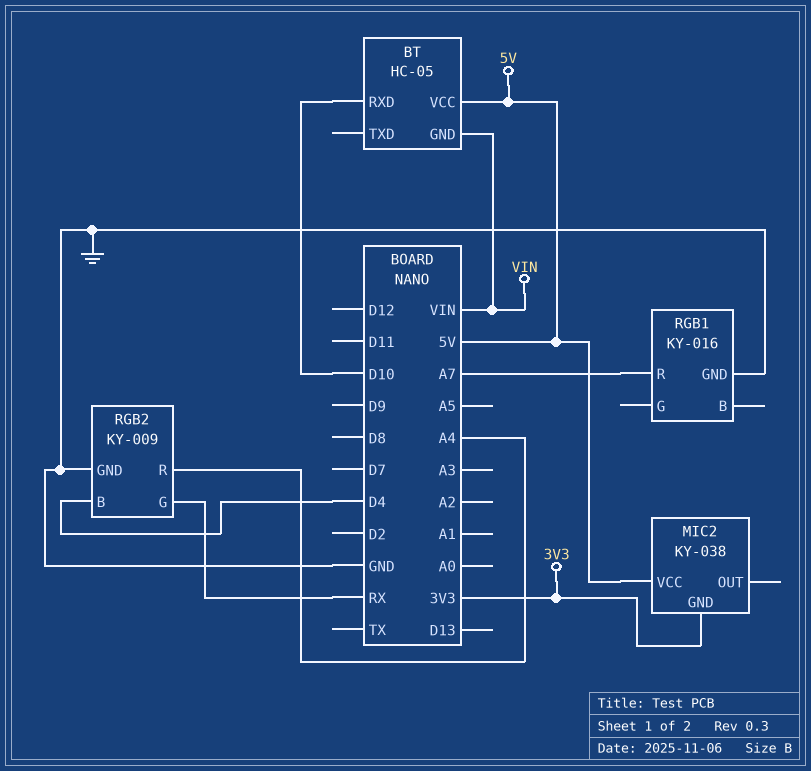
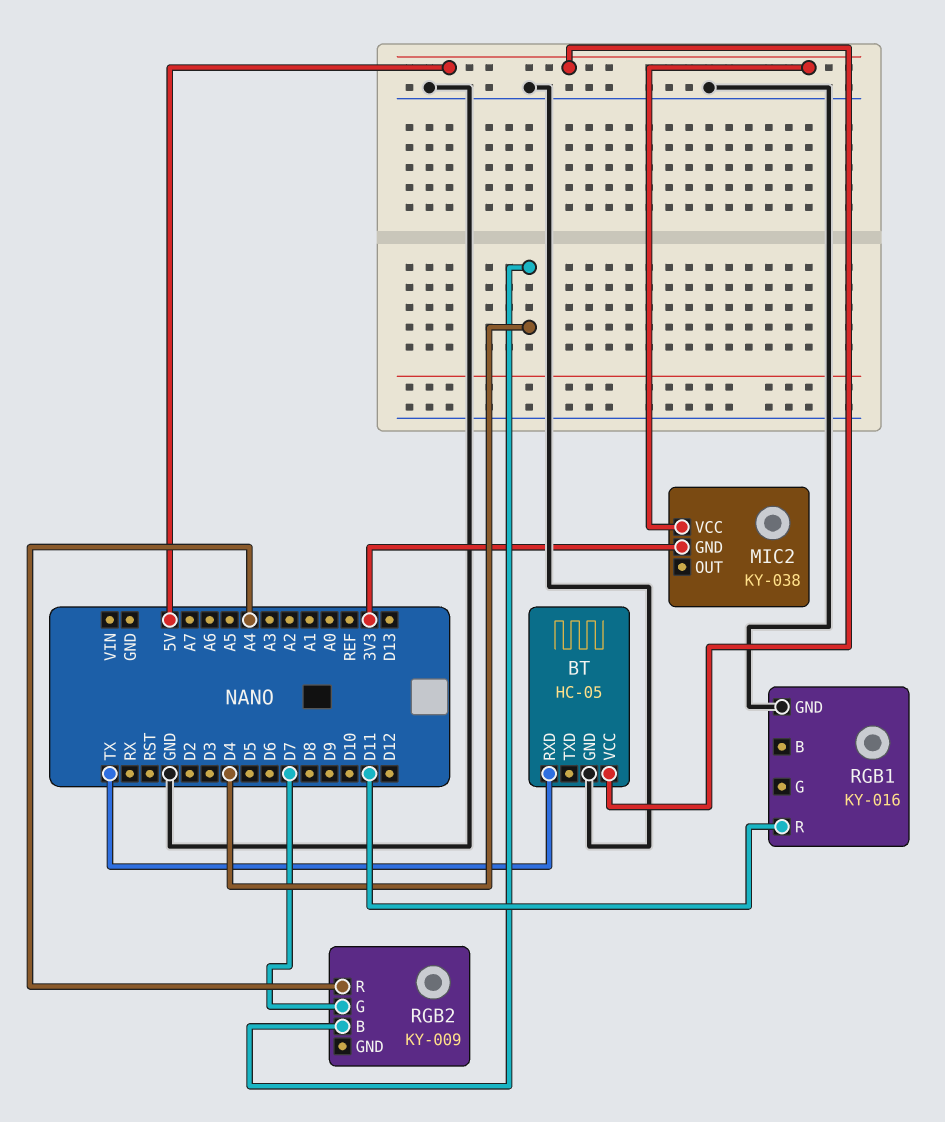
BT pin GND: VIN -> GND
BT pin RXD: D10 -> TX
RGB1 pin R: A7 -> D11
RGB2 pin G: RX -> D7
RGB2 pin GND: GND -> none

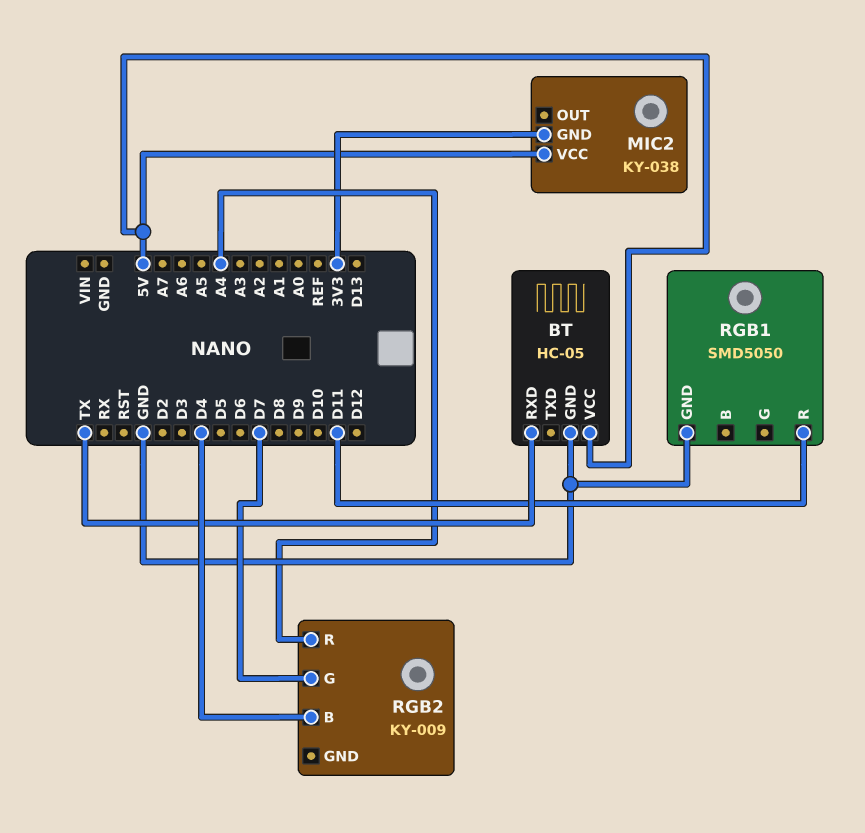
RGB1: KY-016 -> SMD5050

